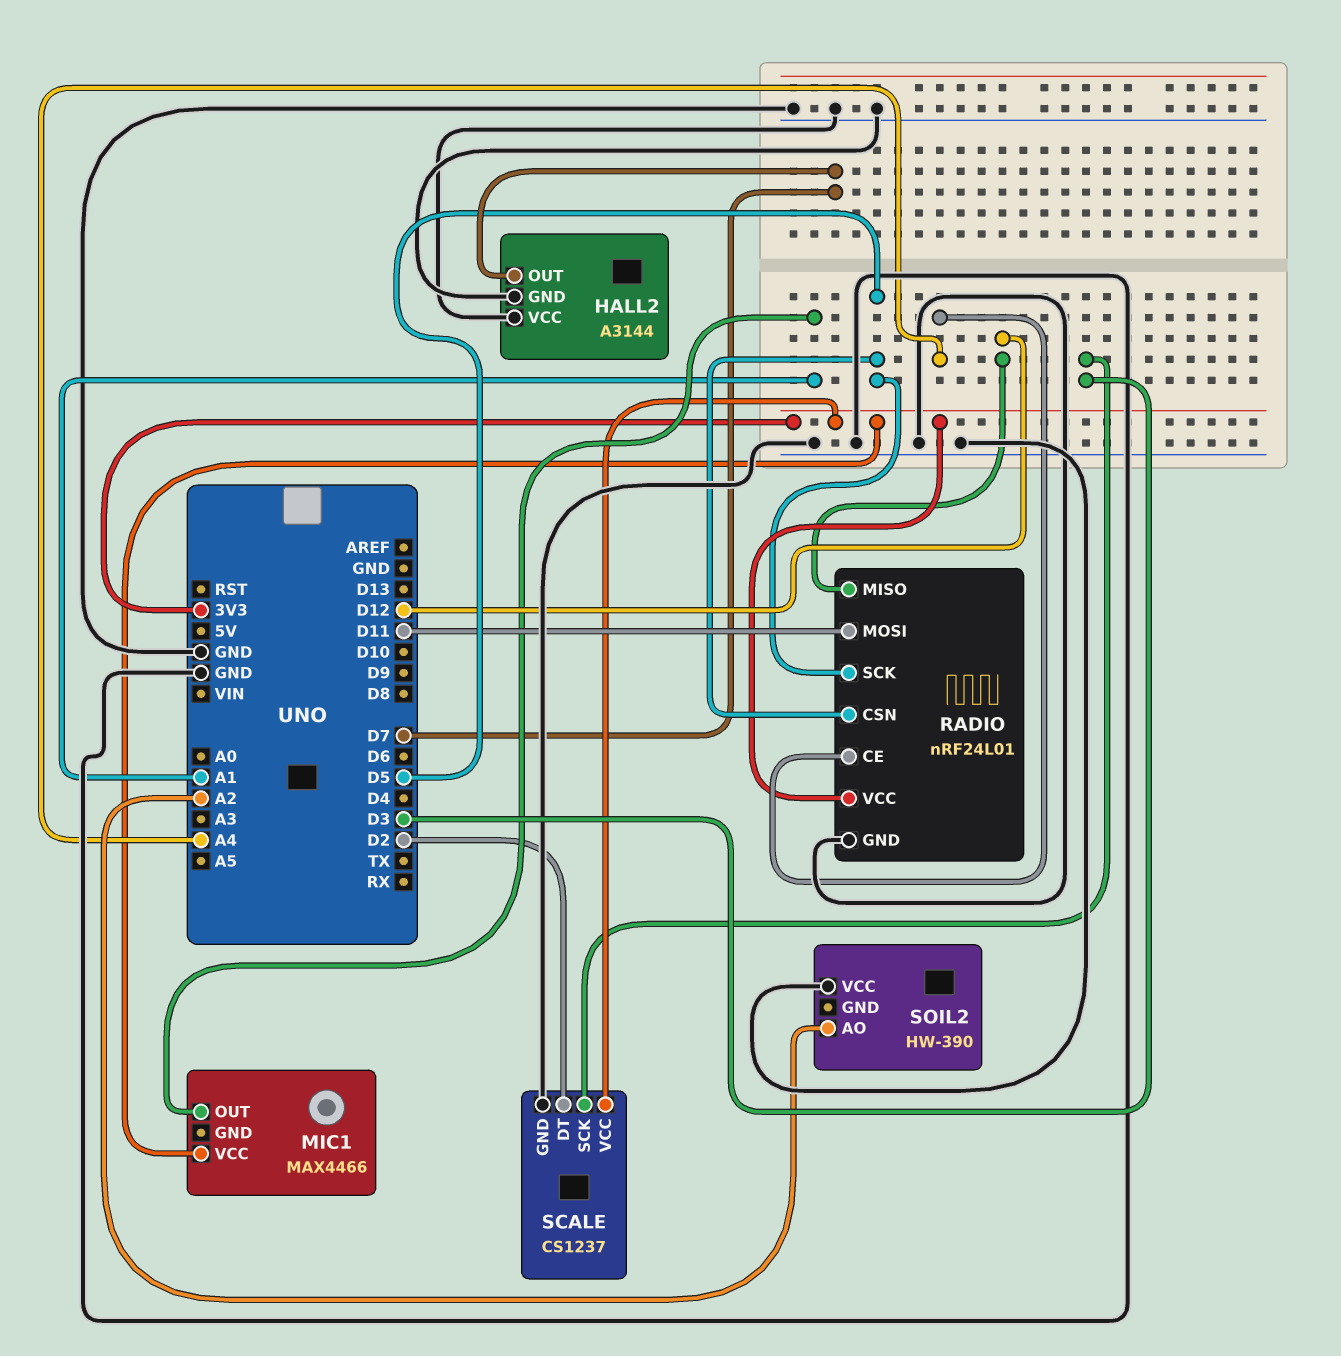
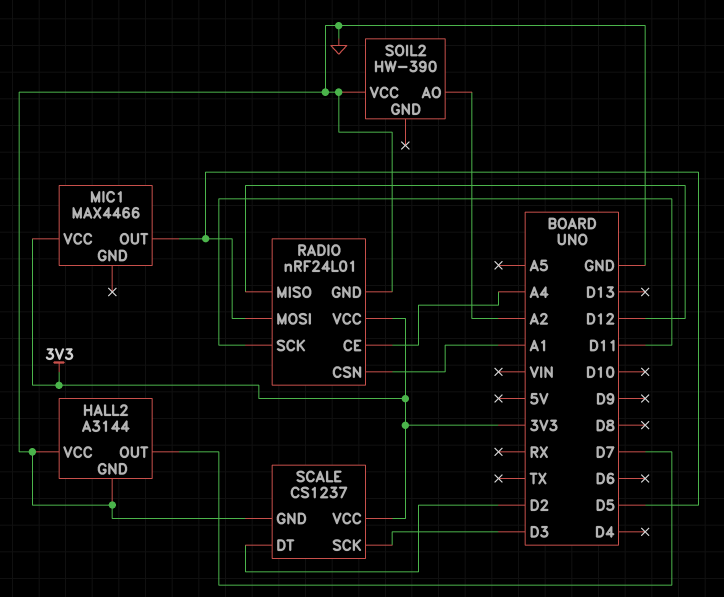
MIC1 pin OUT: A1 -> D5
RADIO pin CSN: D5 -> A1
RADIO pin MOSI: D11 -> D5
RADIO pin SCK: D5 -> D11

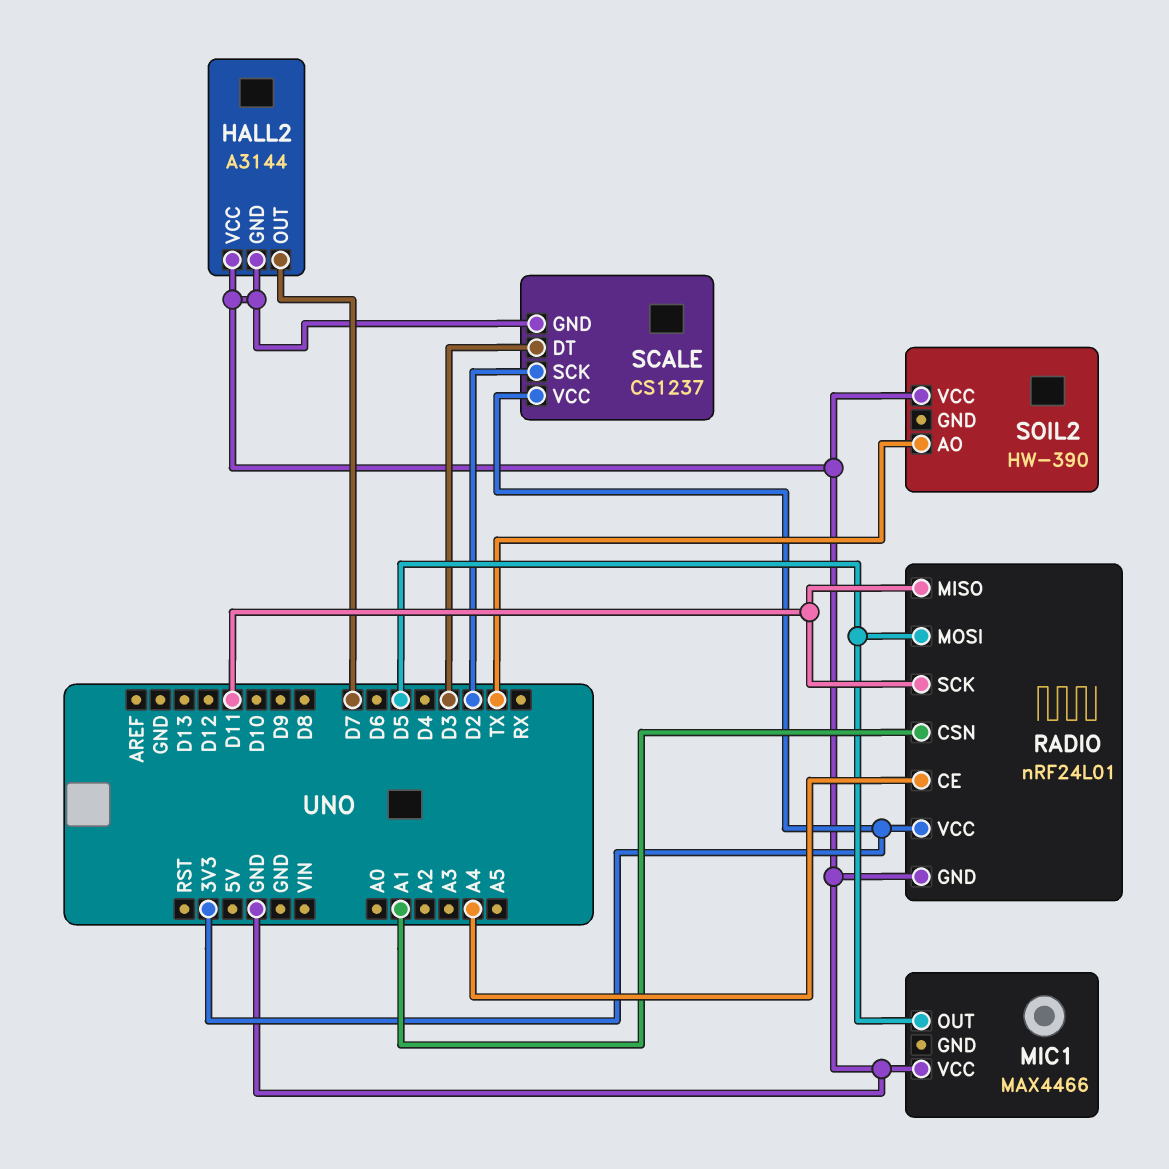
MIC1 pin VCC: 3V3 -> GND
RADIO pin MISO: D12 -> D11
SCALE pin DT: D2 -> D3
SCALE pin SCK: D3 -> D2
SOIL2 pin AO: A2 -> TX

